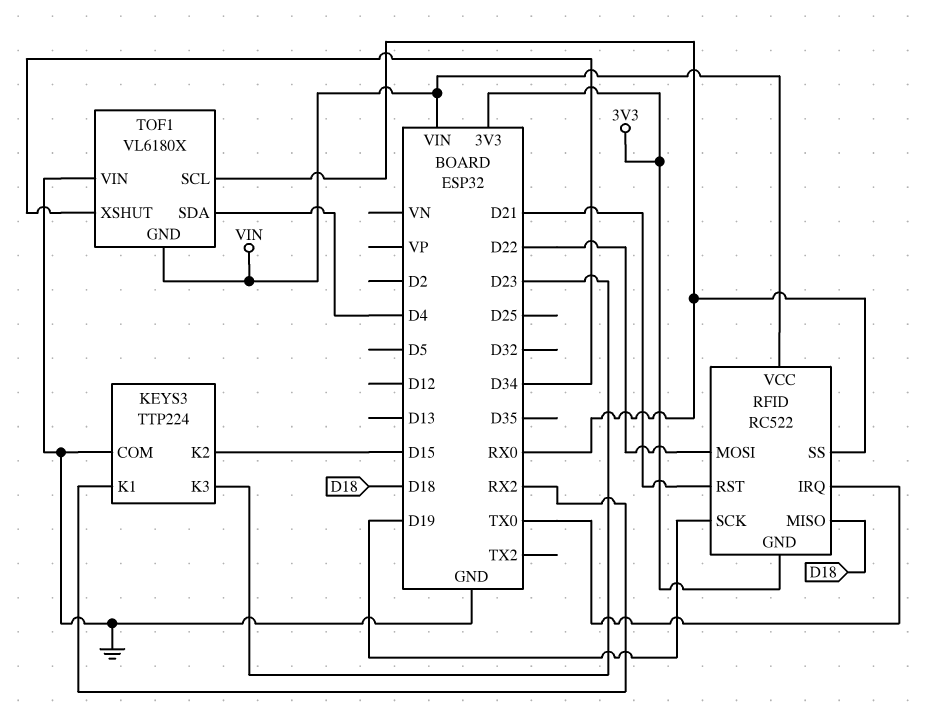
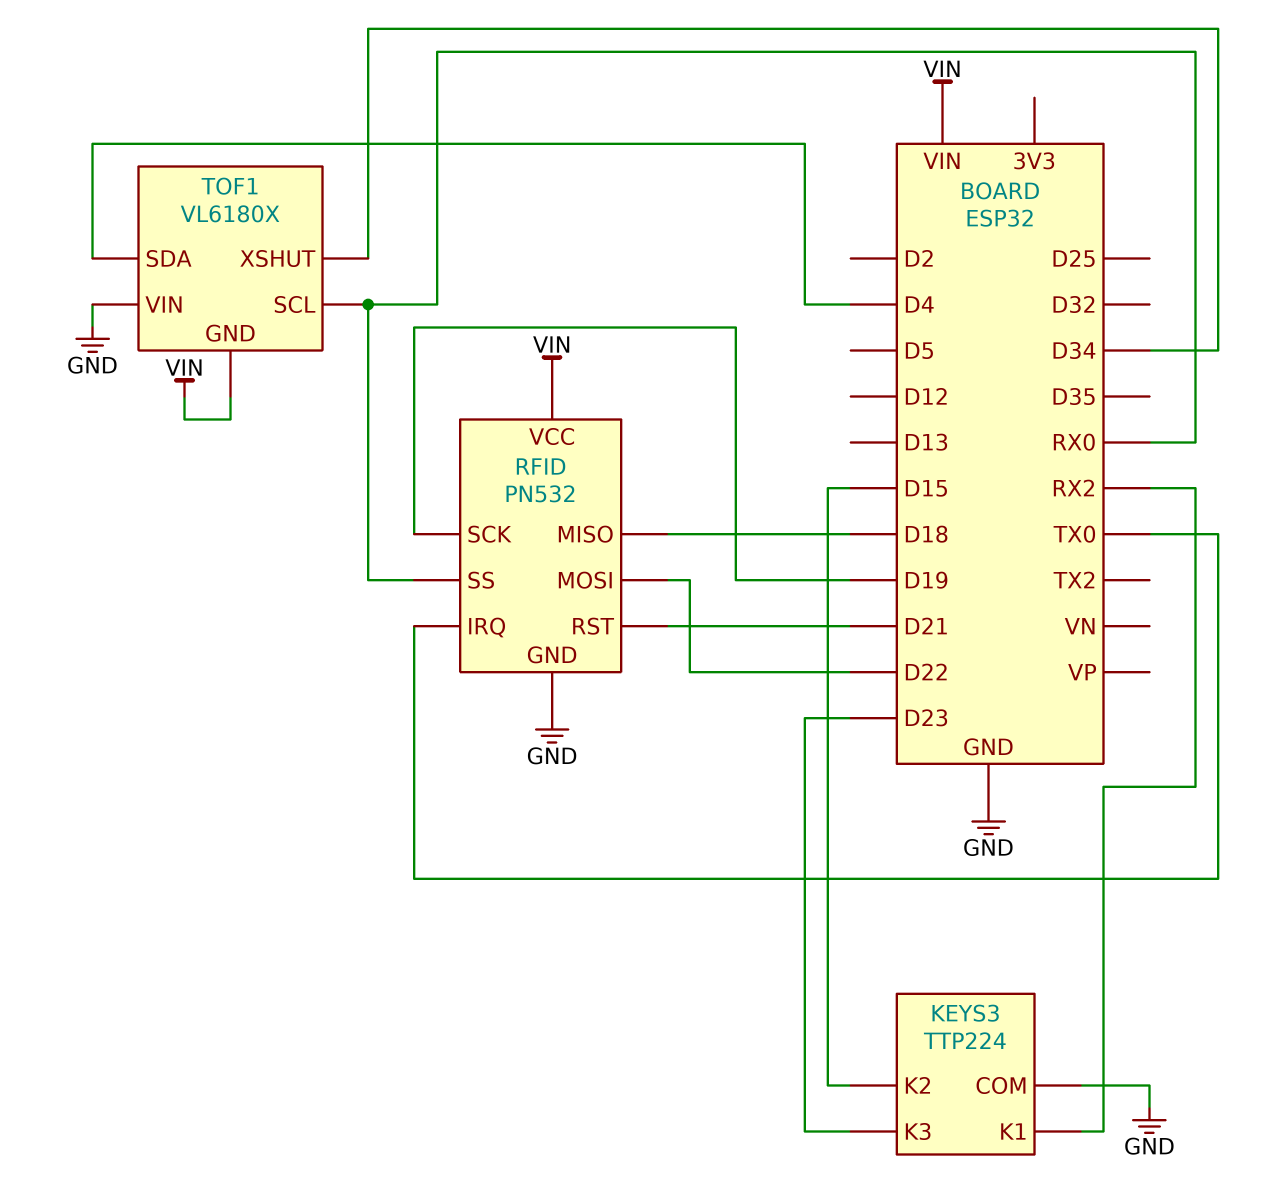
RFID: RC522 -> PN532
RFID pin GND: 3V3 -> GND

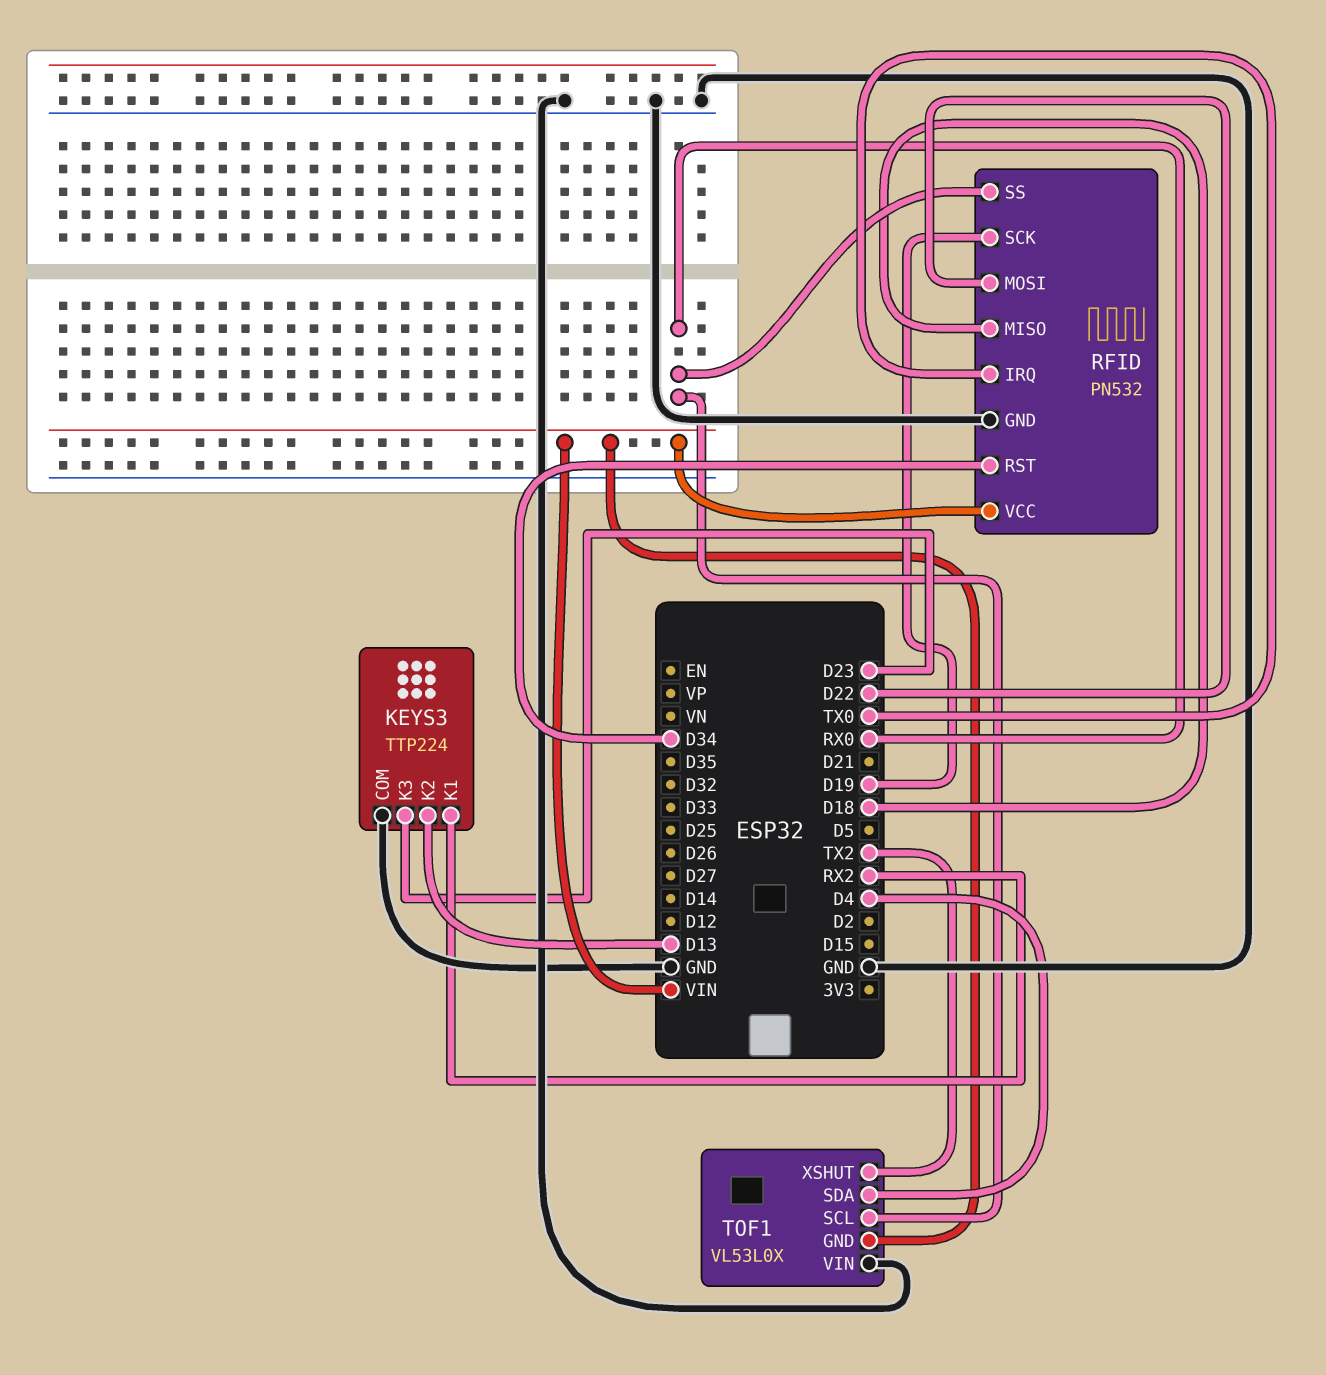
KEYS3 pin K2: D15 -> D13
RFID pin RST: D21 -> D34
TOF1: VL6180X -> VL53L0X
TOF1 pin XSHUT: D34 -> TX2

